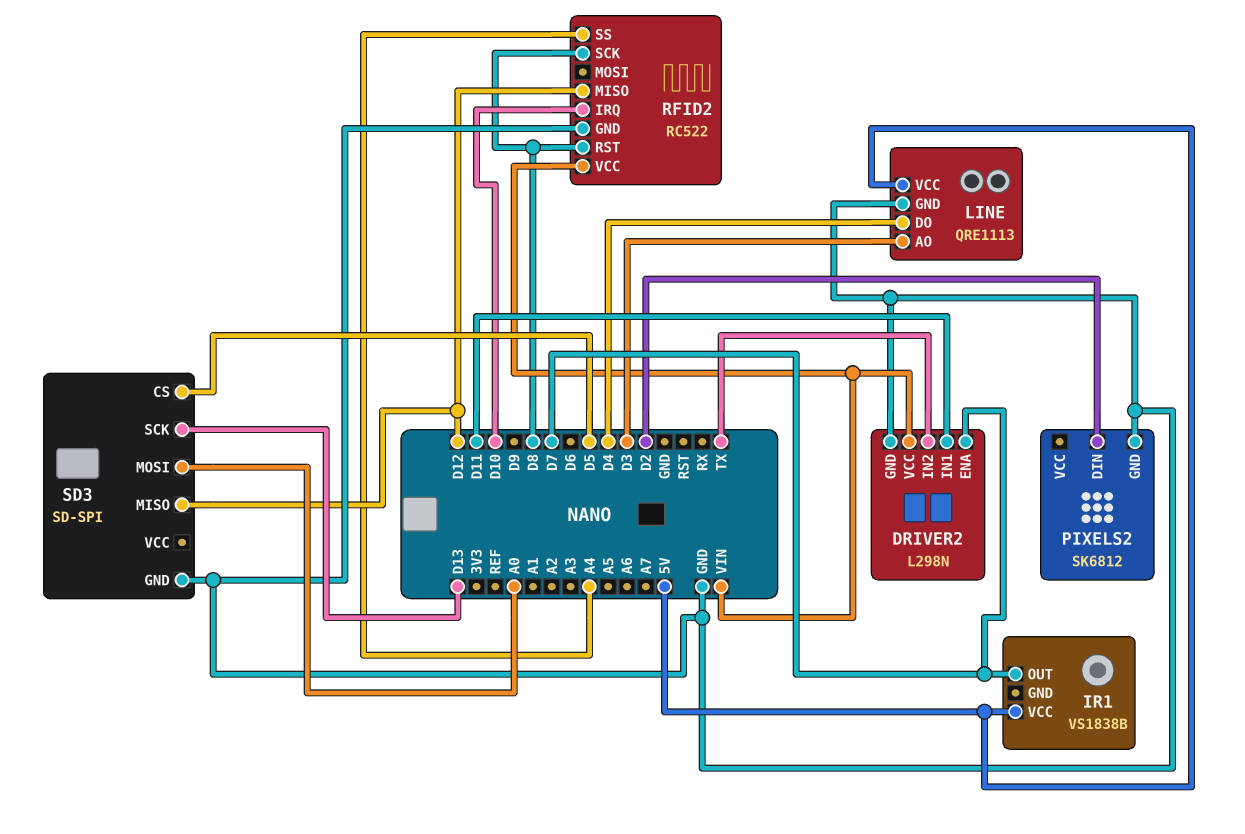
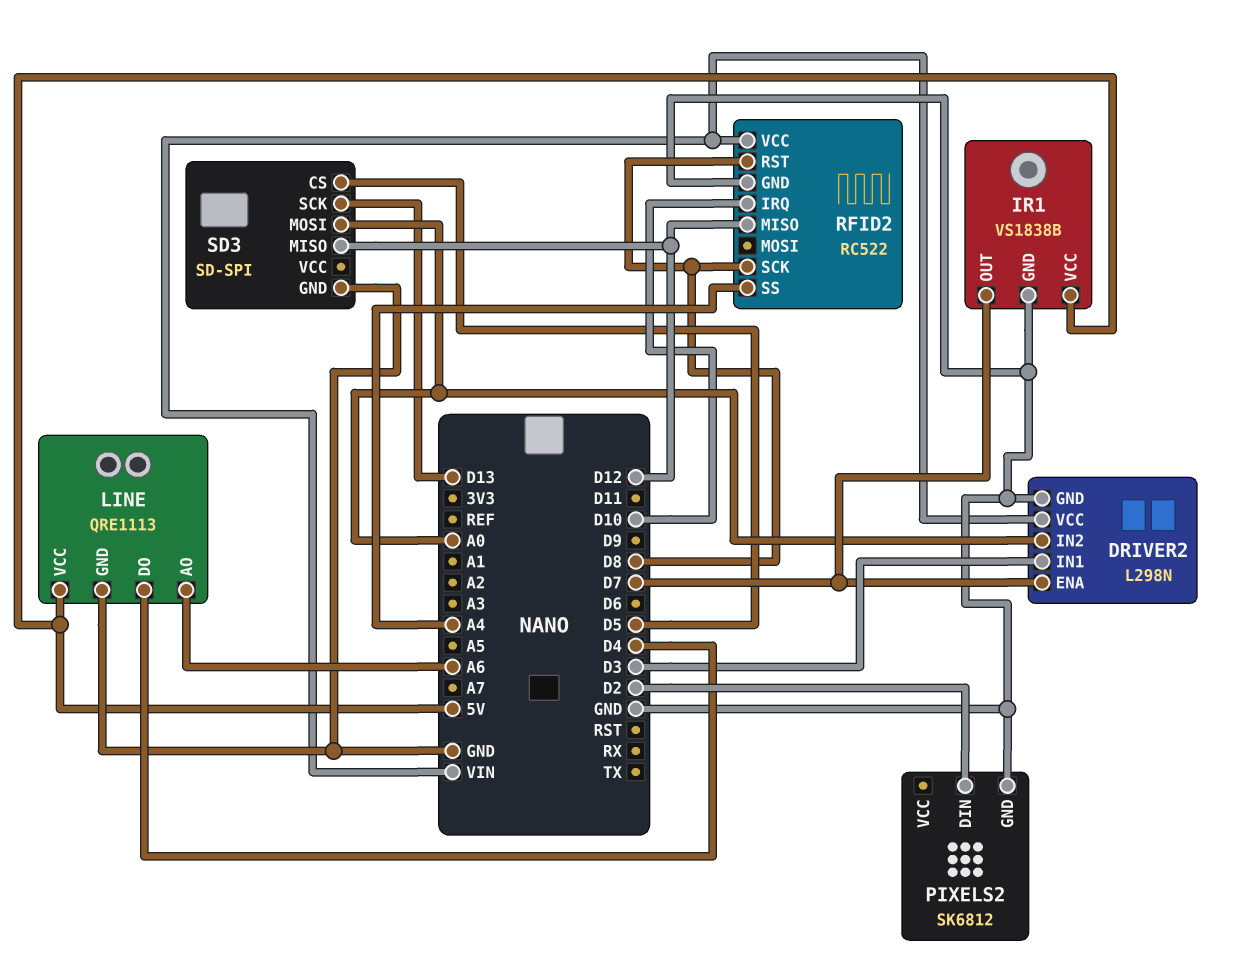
DRIVER2 pin IN1: D11 -> D3
DRIVER2 pin IN2: TX -> A0
IR1 pin GND: none -> GND
LINE pin AO: D3 -> A6

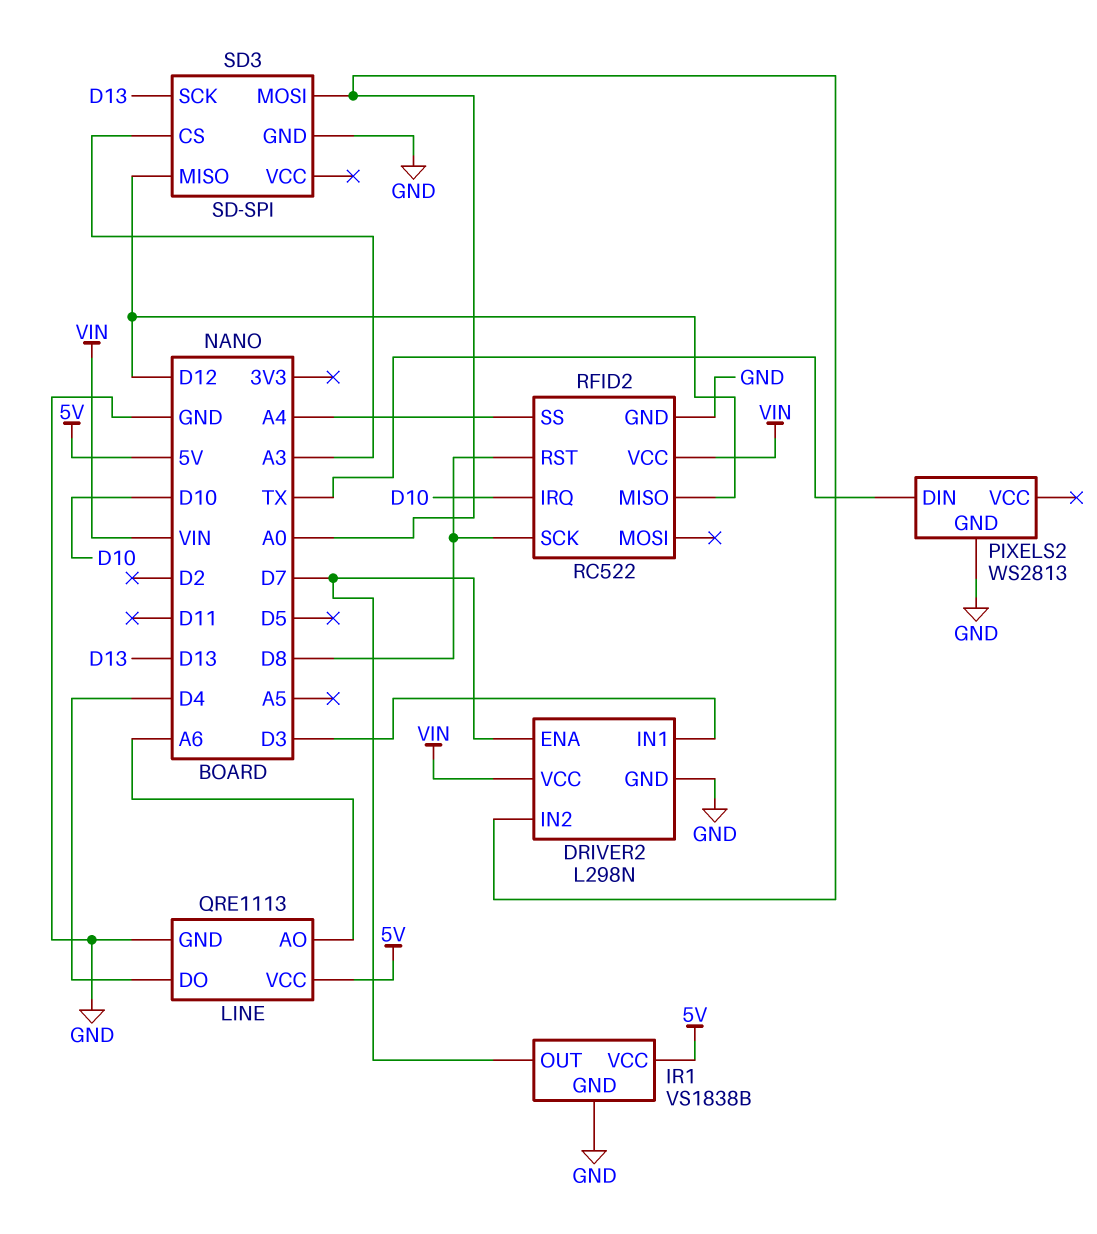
PIXELS2: SK6812 -> WS2813
PIXELS2 pin DIN: D2 -> TX
SD3 pin CS: D5 -> A3

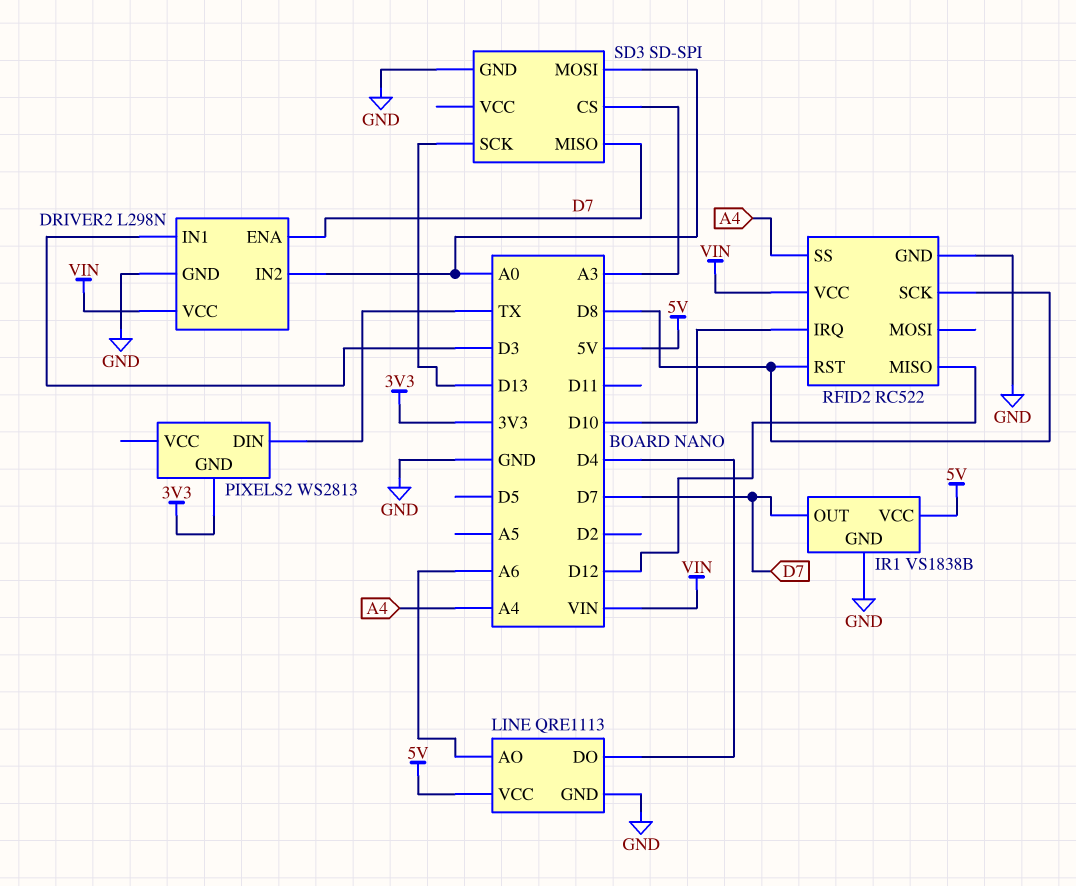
PIXELS2 pin GND: GND -> 3V3
SD3 pin MISO: D12 -> D7

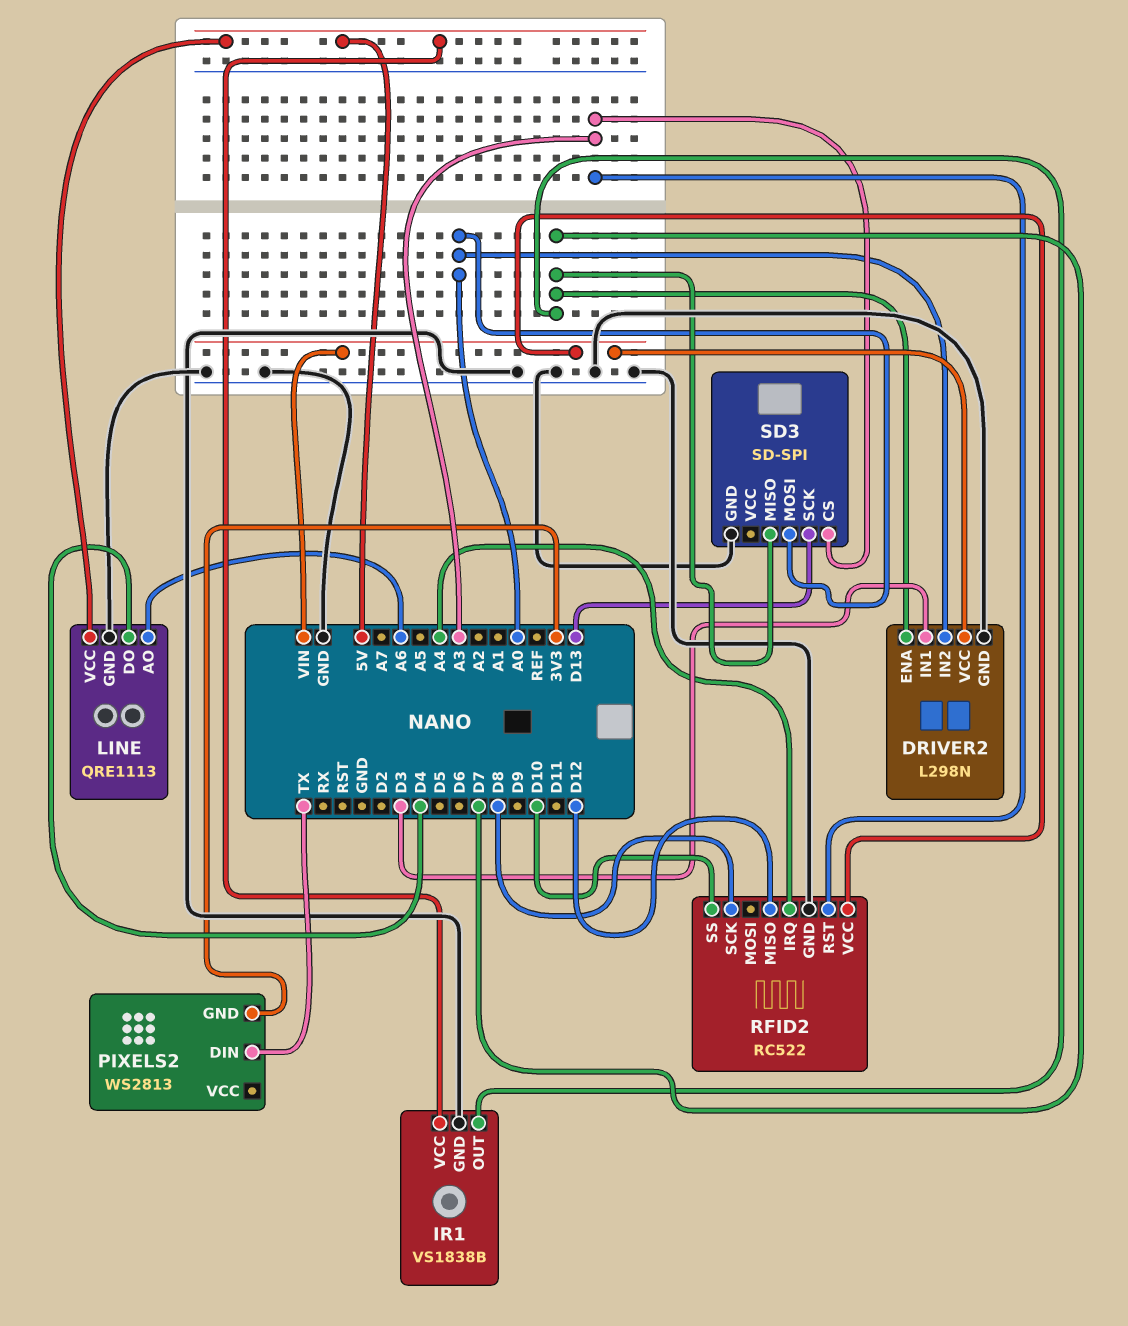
RFID2 pin IRQ: D10 -> A4
RFID2 pin RST: D8 -> A3
RFID2 pin SS: A4 -> D10

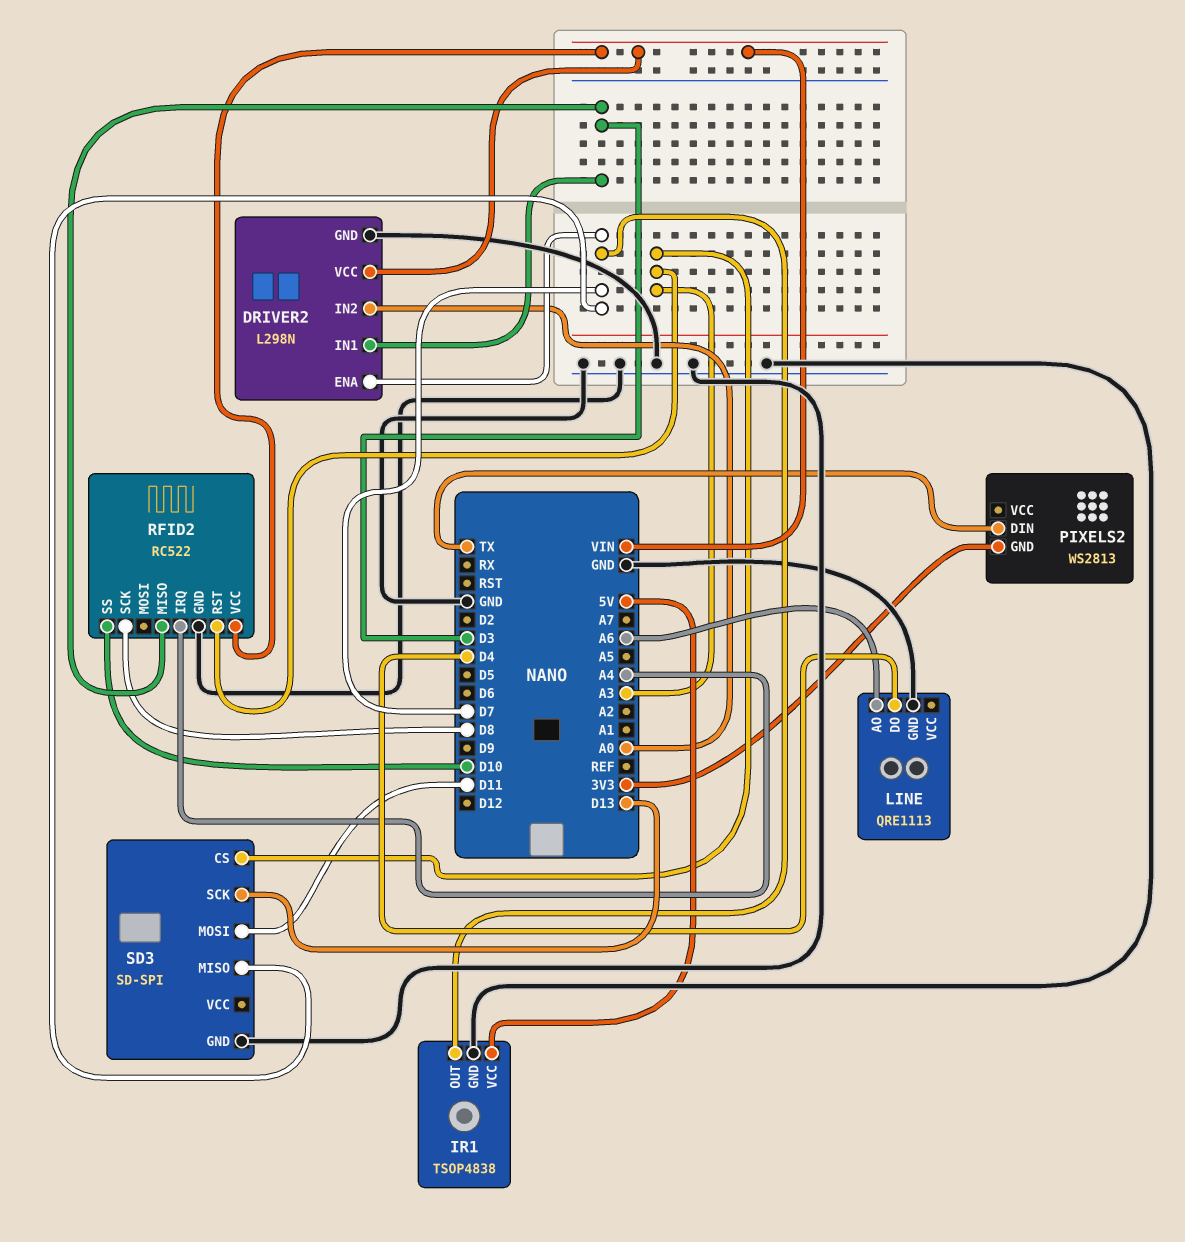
IR1: VS1838B -> TSOP4838
LINE pin VCC: 5V -> none
RFID2 pin MISO: D12 -> D3
SD3 pin MOSI: A0 -> D11

